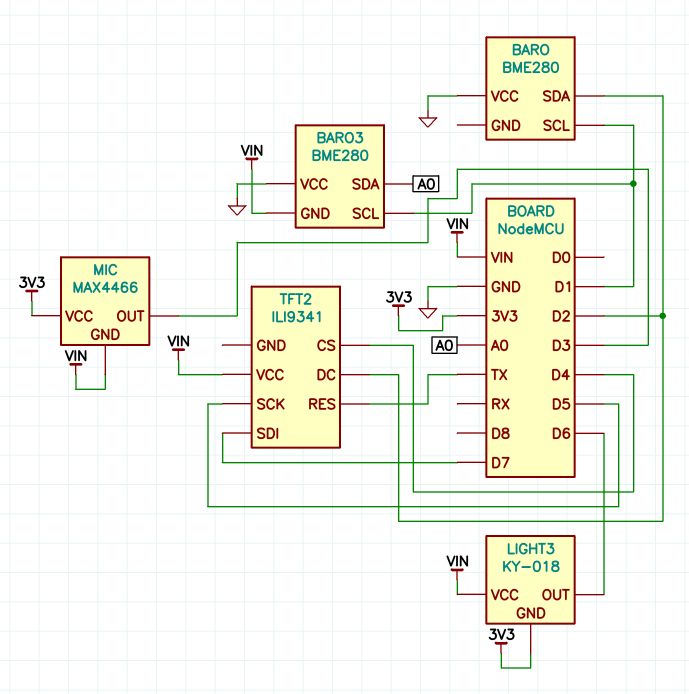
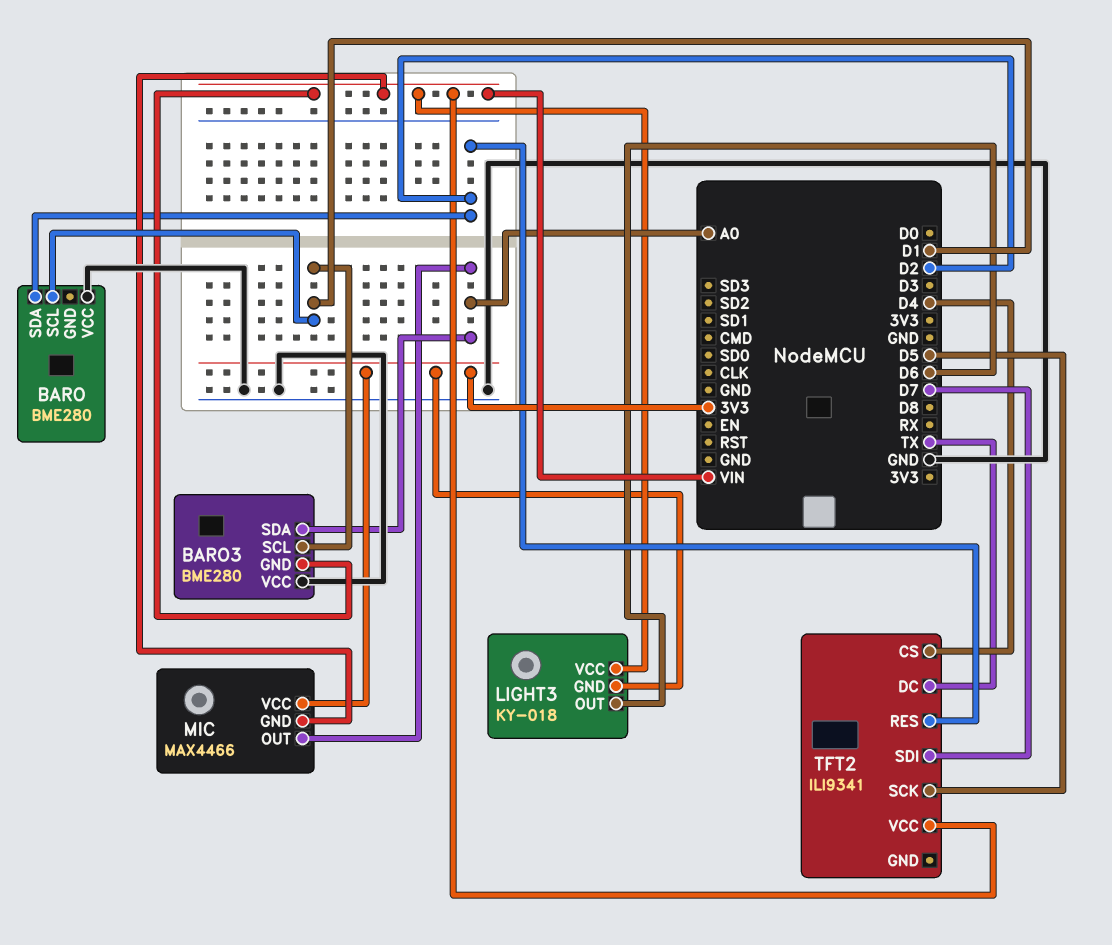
MIC pin OUT: D3 -> A0
TFT2 pin DC: D2 -> TX
TFT2 pin RES: TX -> D2

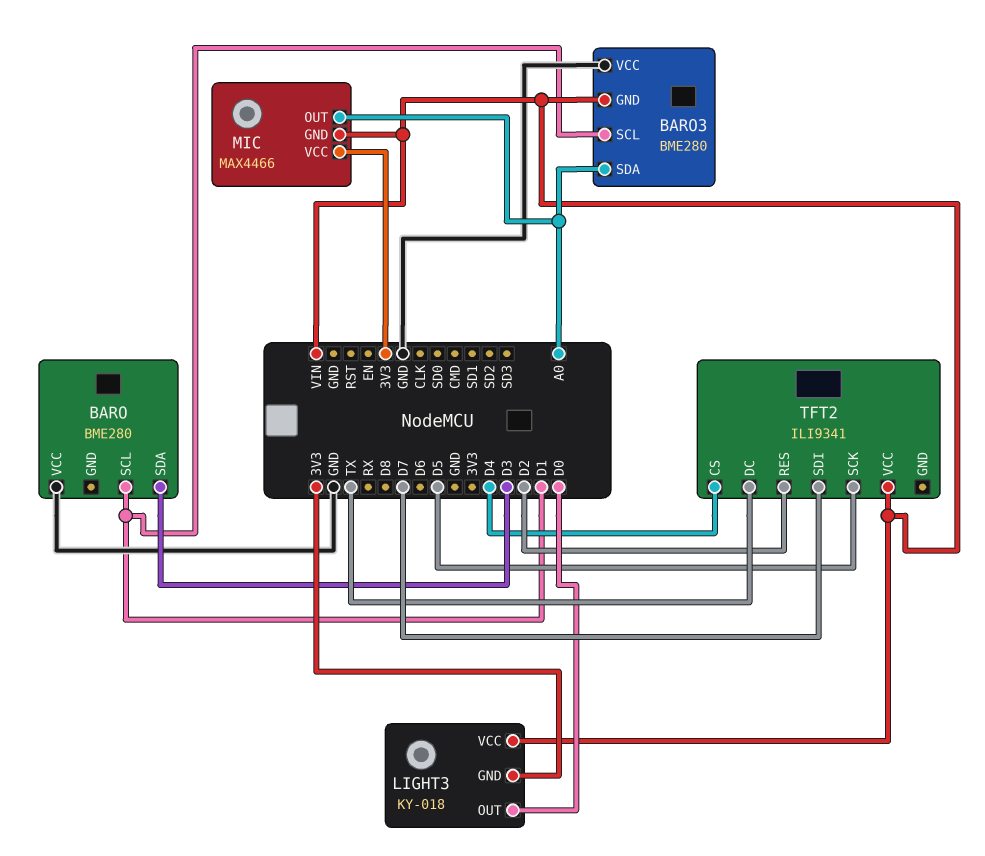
BARO pin SDA: D2 -> D3
LIGHT3 pin OUT: D6 -> D0

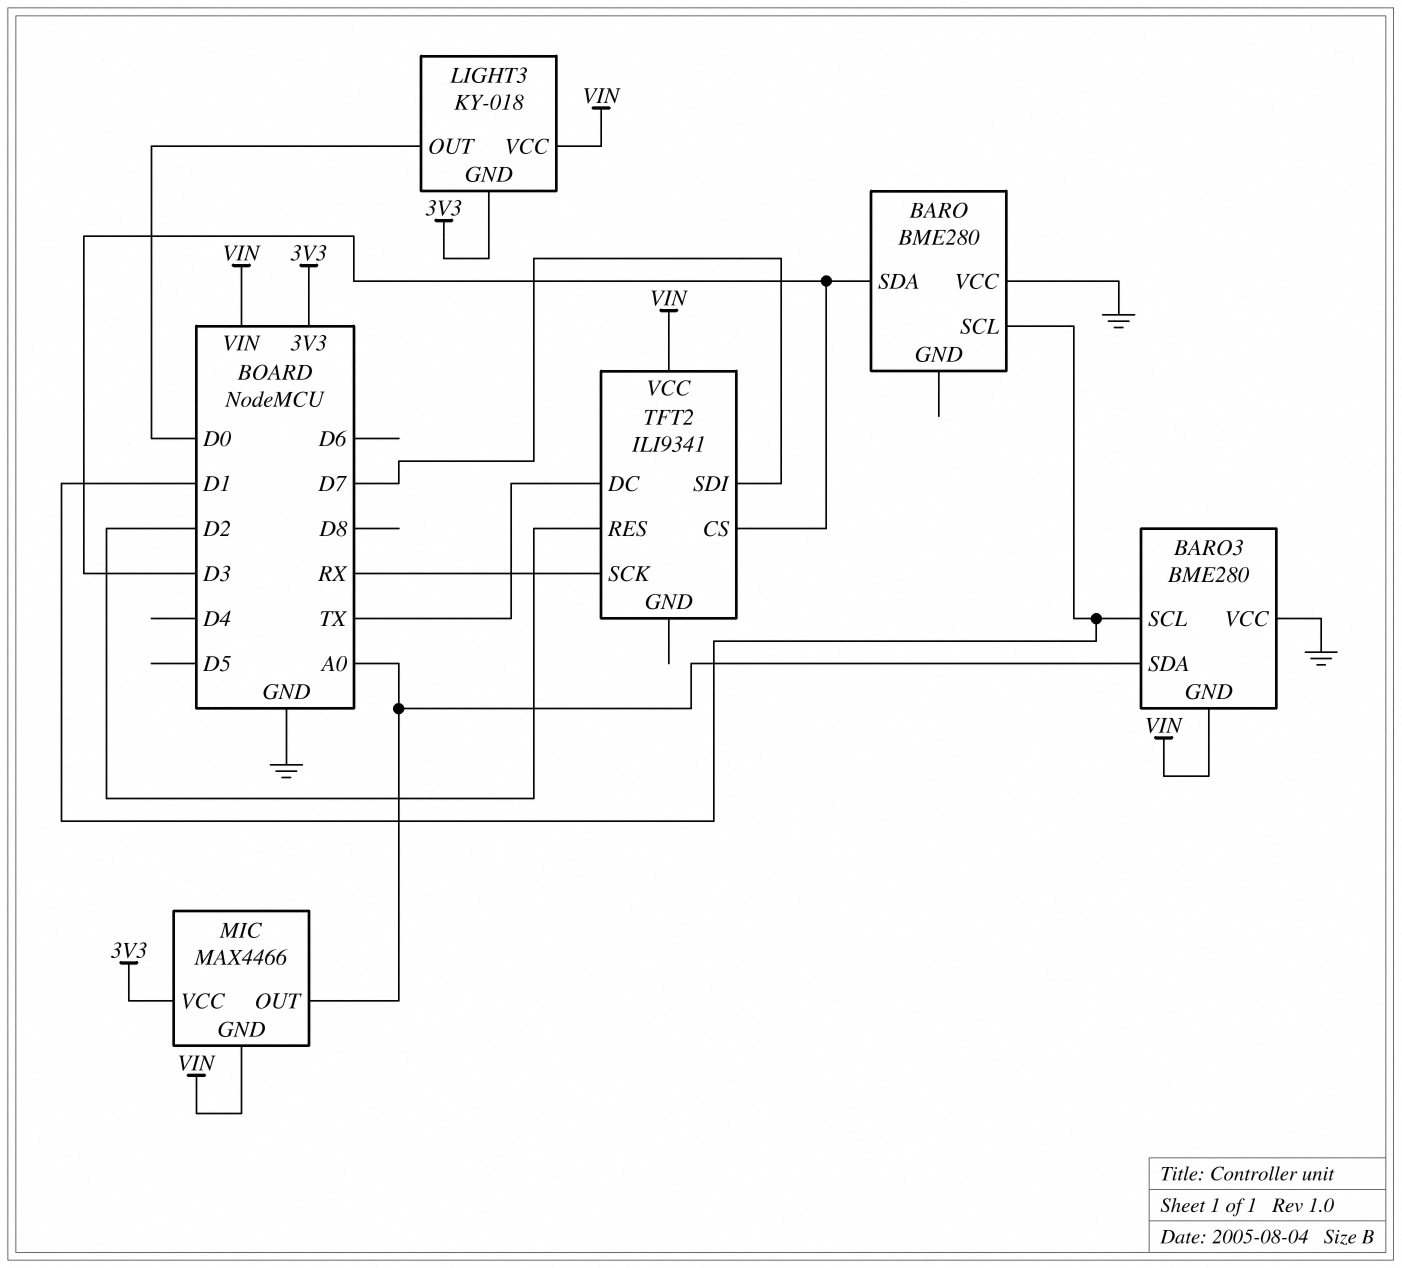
TFT2 pin CS: D4 -> D3
TFT2 pin SCK: D5 -> RX

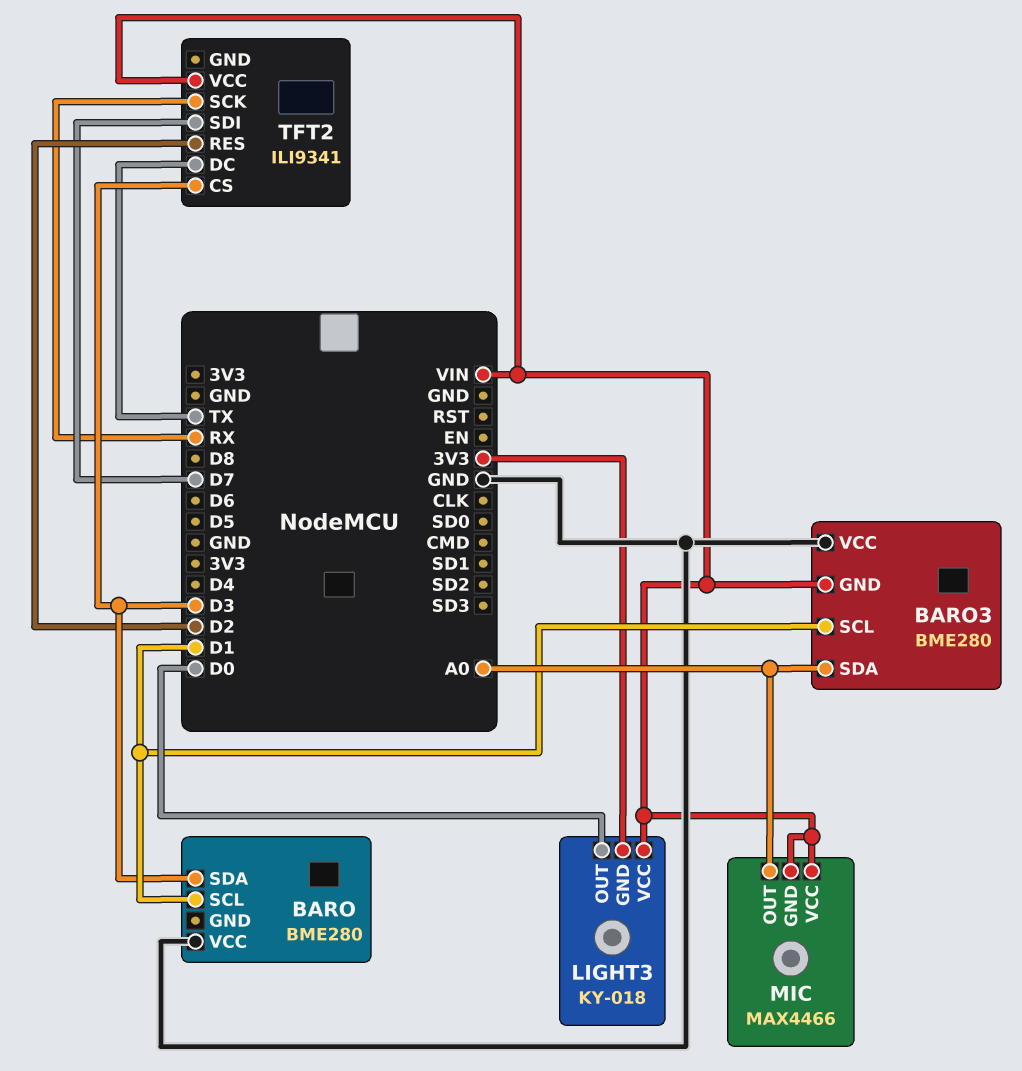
MIC pin VCC: 3V3 -> VIN

